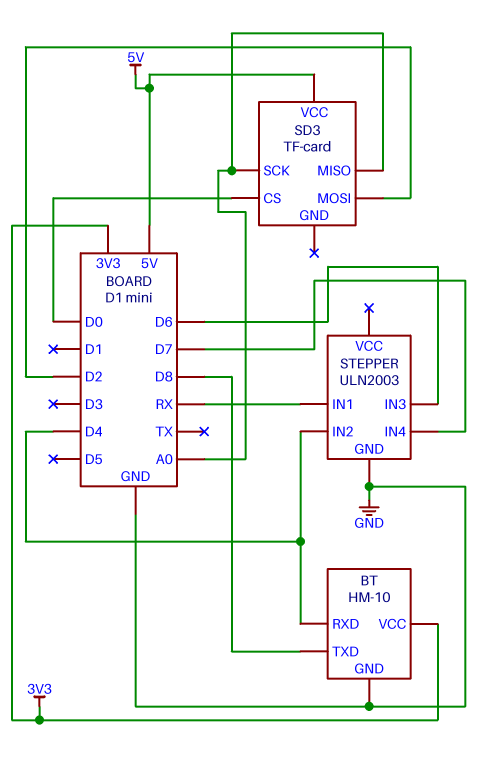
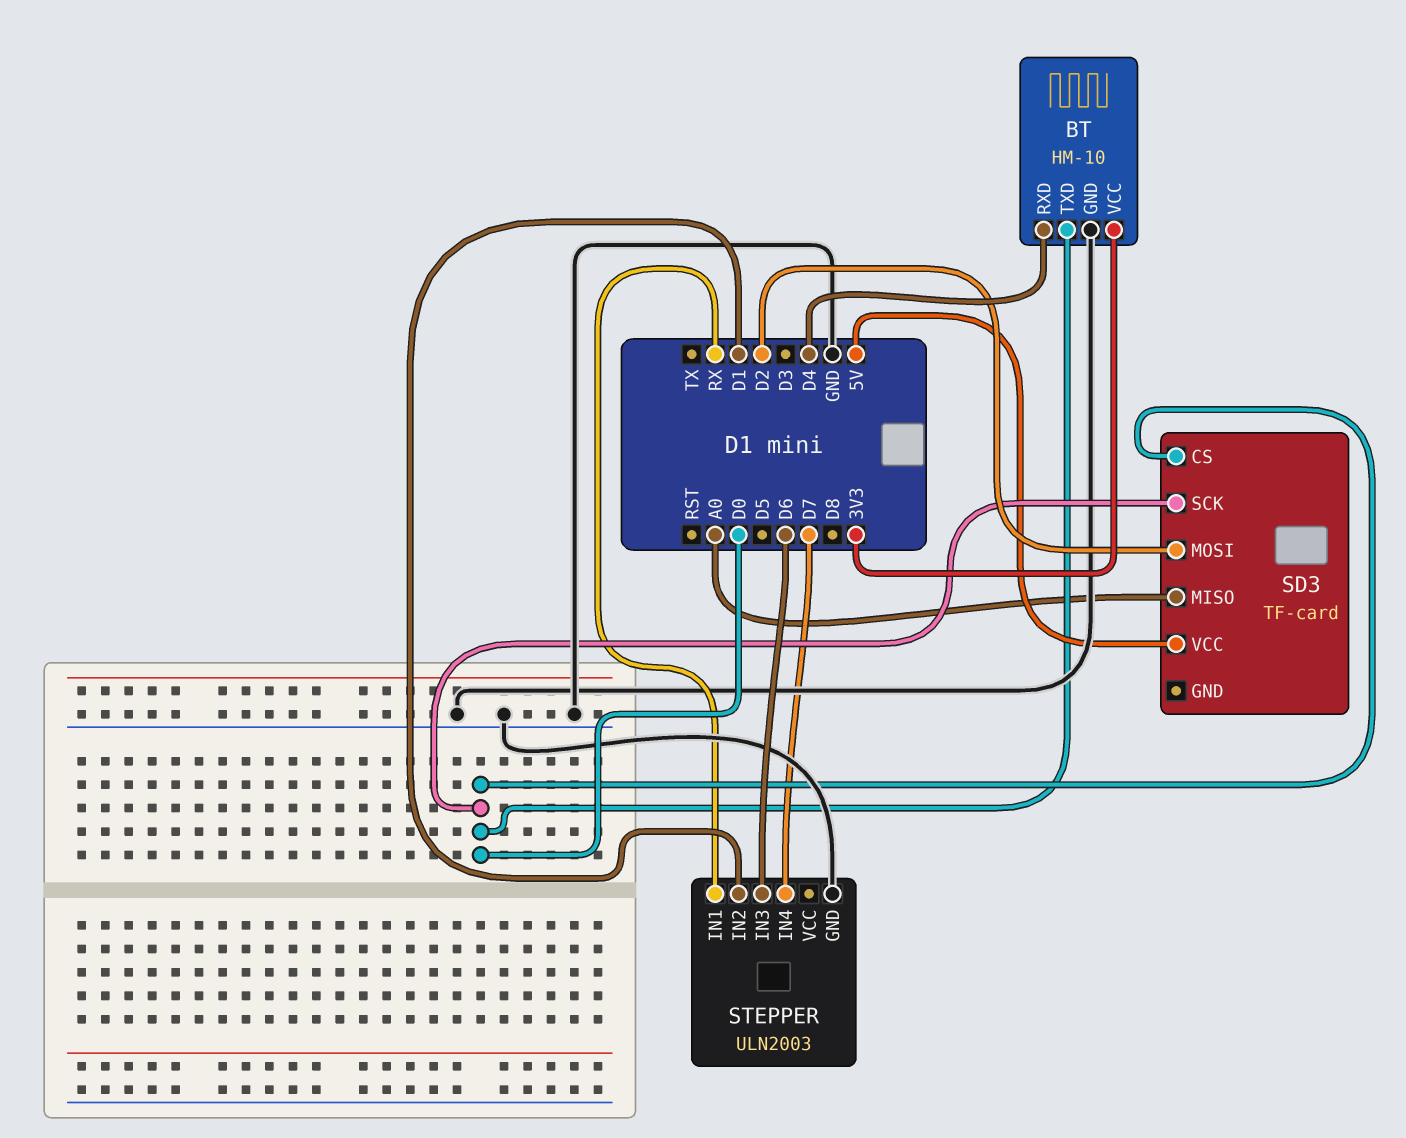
BT pin TXD: D8 -> D0
SD3 pin SCK: A0 -> D0
STEPPER pin IN2: D4 -> D1

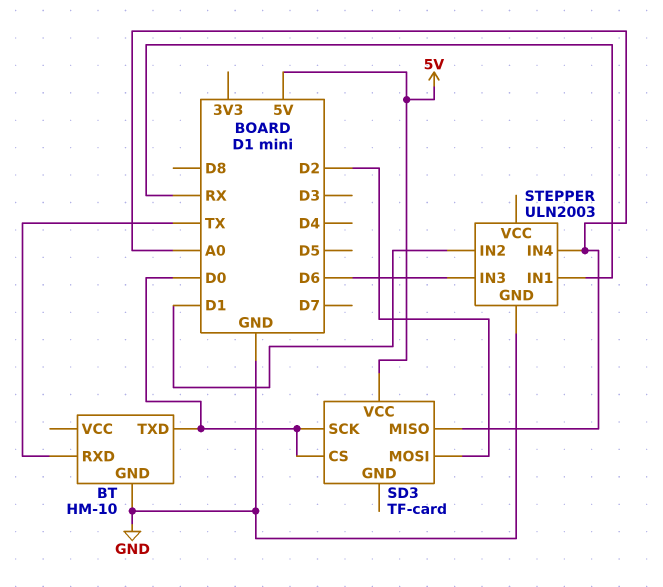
BT pin RXD: D4 -> TX
BT pin VCC: 3V3 -> none
STEPPER pin IN4: D7 -> A0

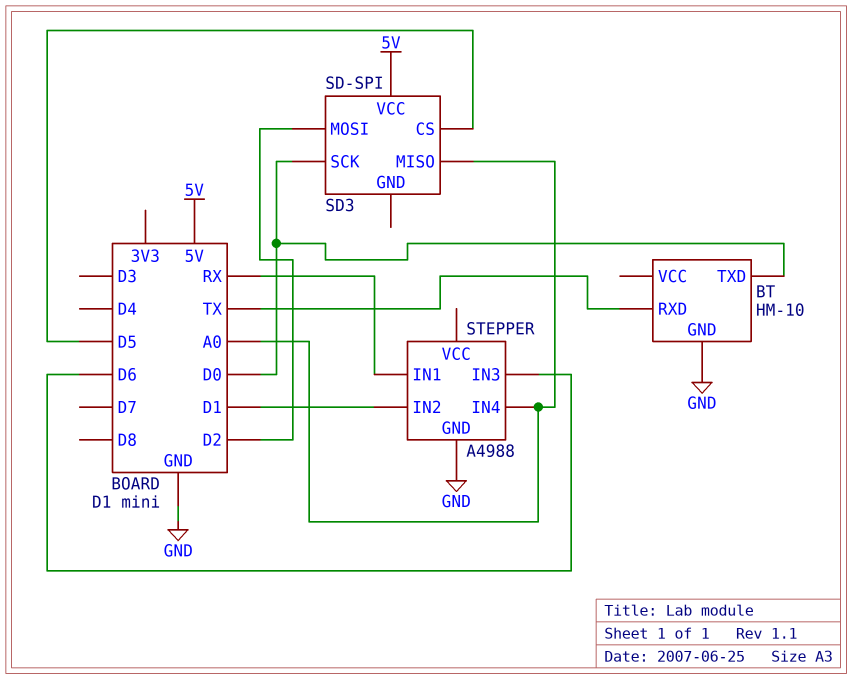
SD3: TF-card -> SD-SPI
SD3 pin CS: D0 -> D5
STEPPER: ULN2003 -> A4988

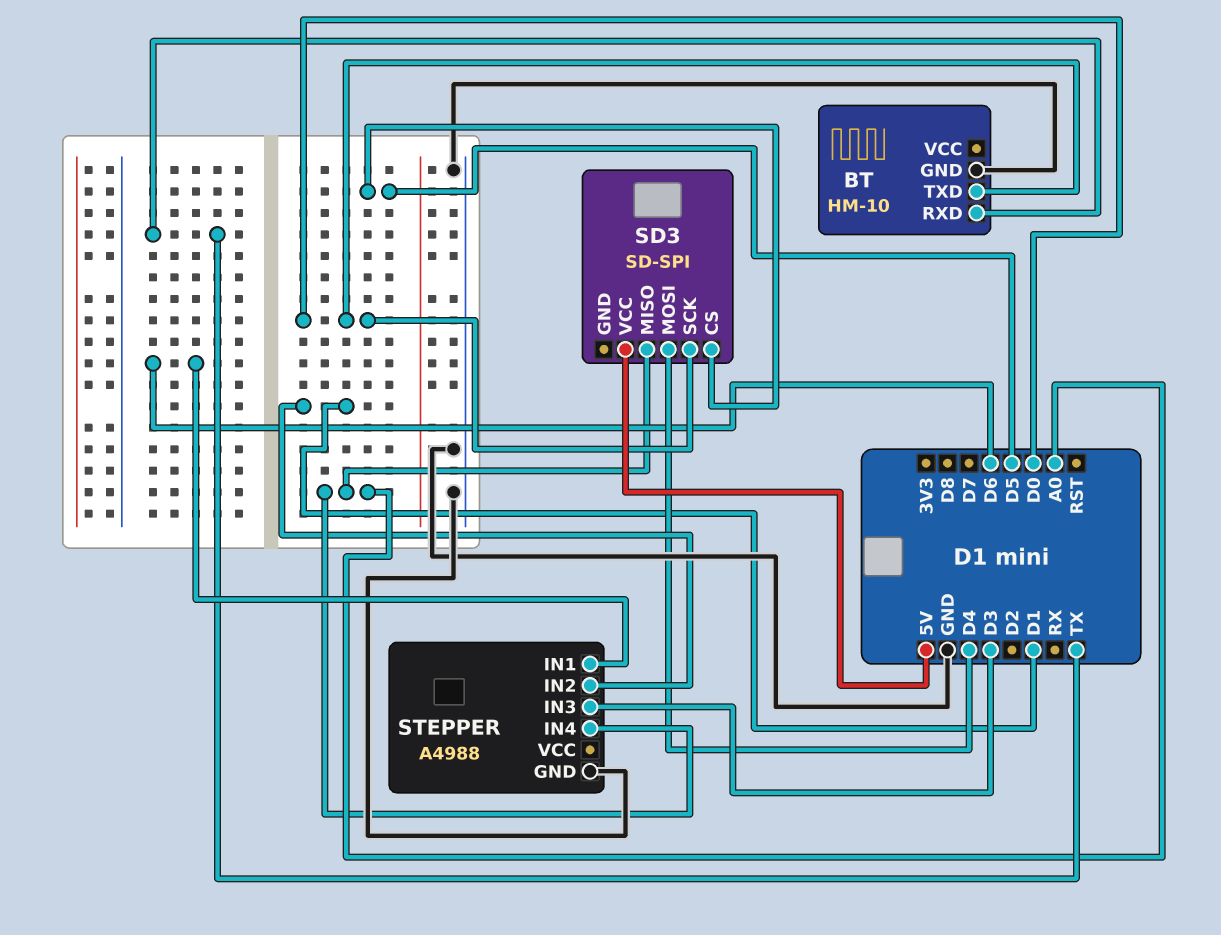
SD3 pin MOSI: D2 -> D4
STEPPER pin IN1: RX -> D6
STEPPER pin IN3: D6 -> D3

